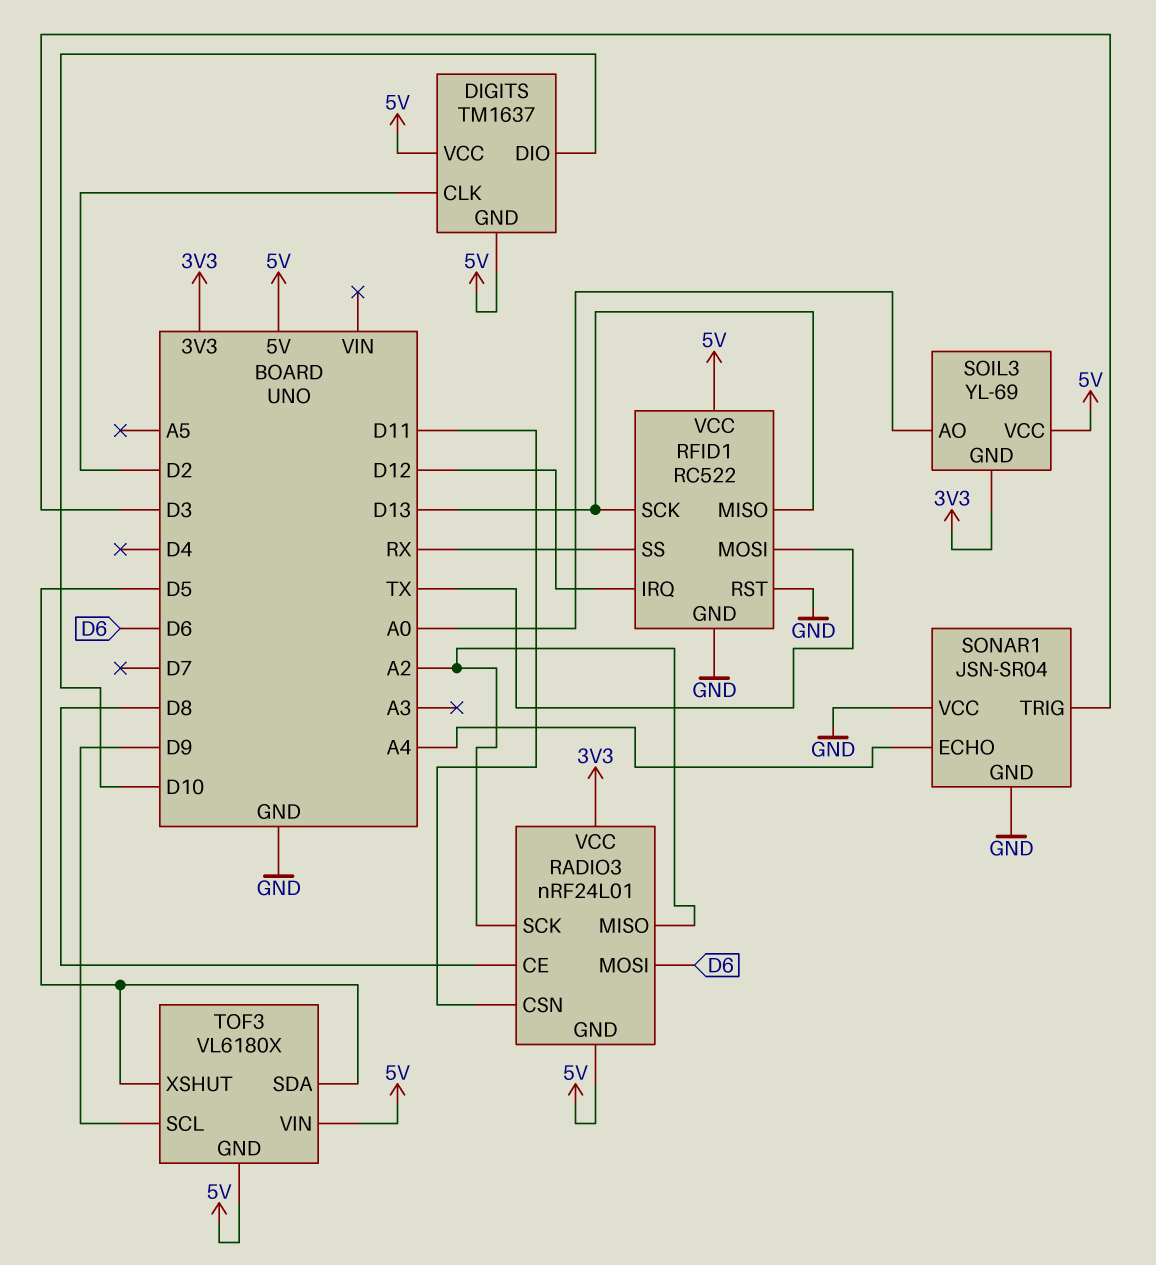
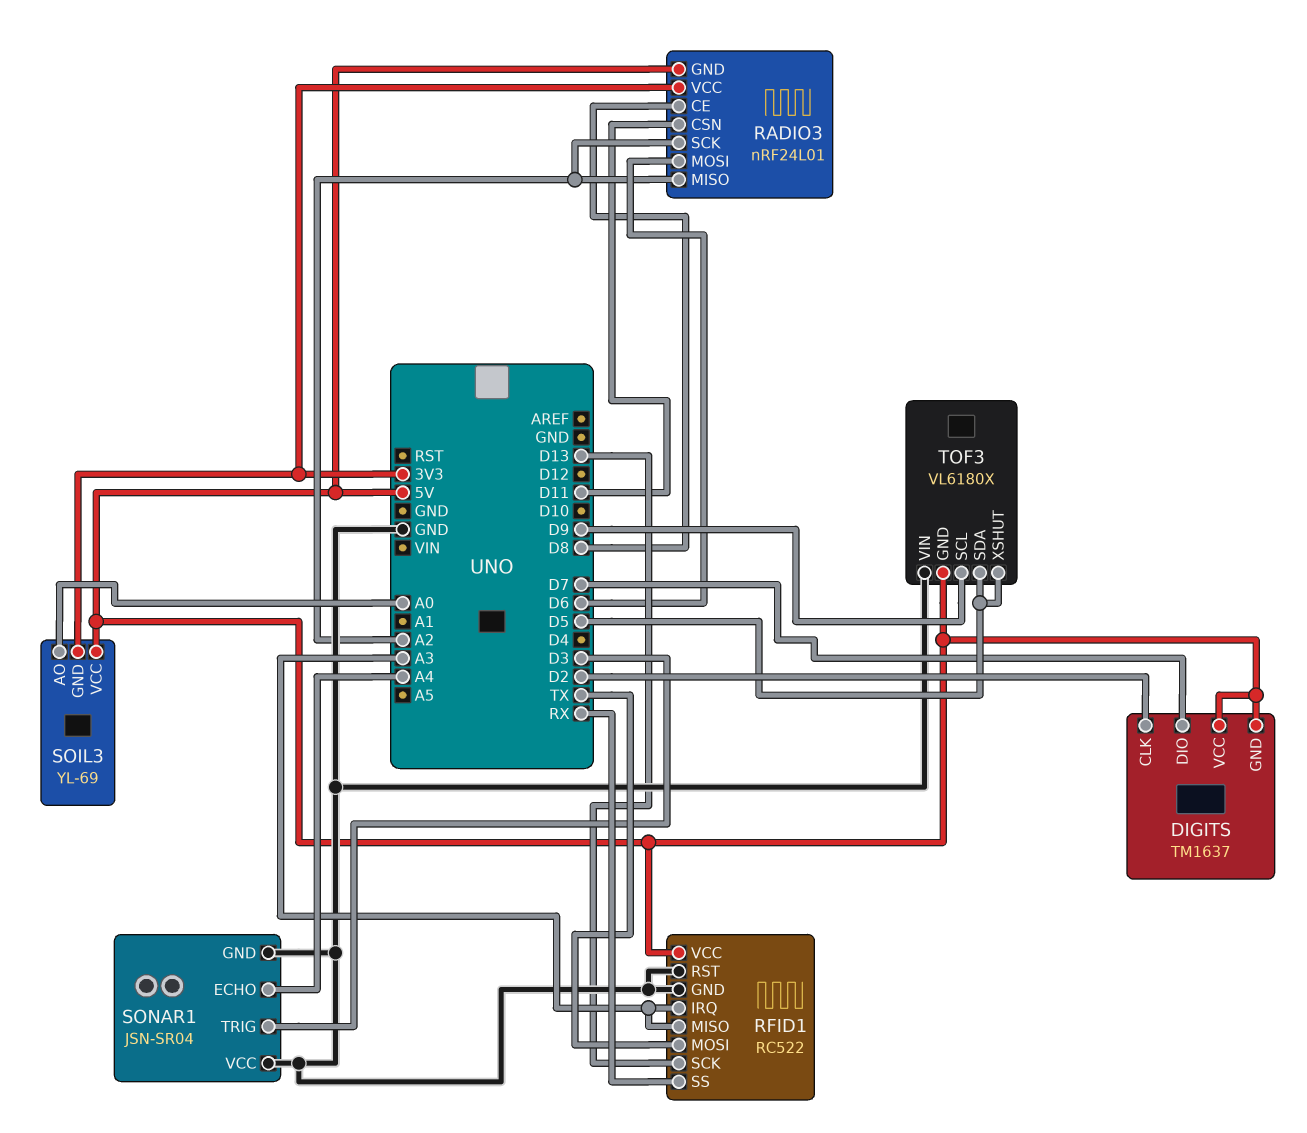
DIGITS pin DIO: D10 -> D7
RFID1 pin IRQ: D12 -> A3
RFID1 pin MISO: D13 -> A3
TOF3 pin VIN: 5V -> GND

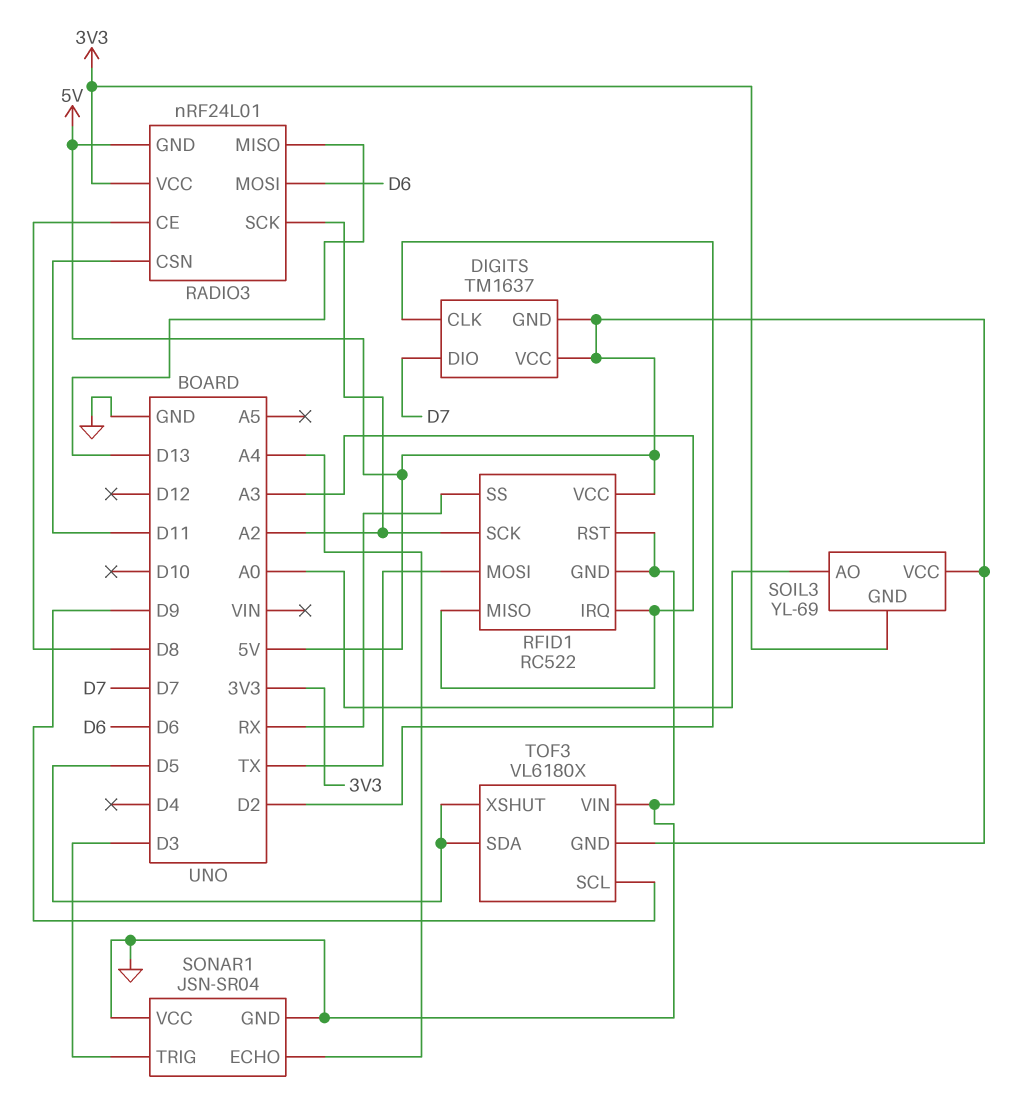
RADIO3 pin MISO: A2 -> D13
RFID1 pin SCK: D13 -> A2

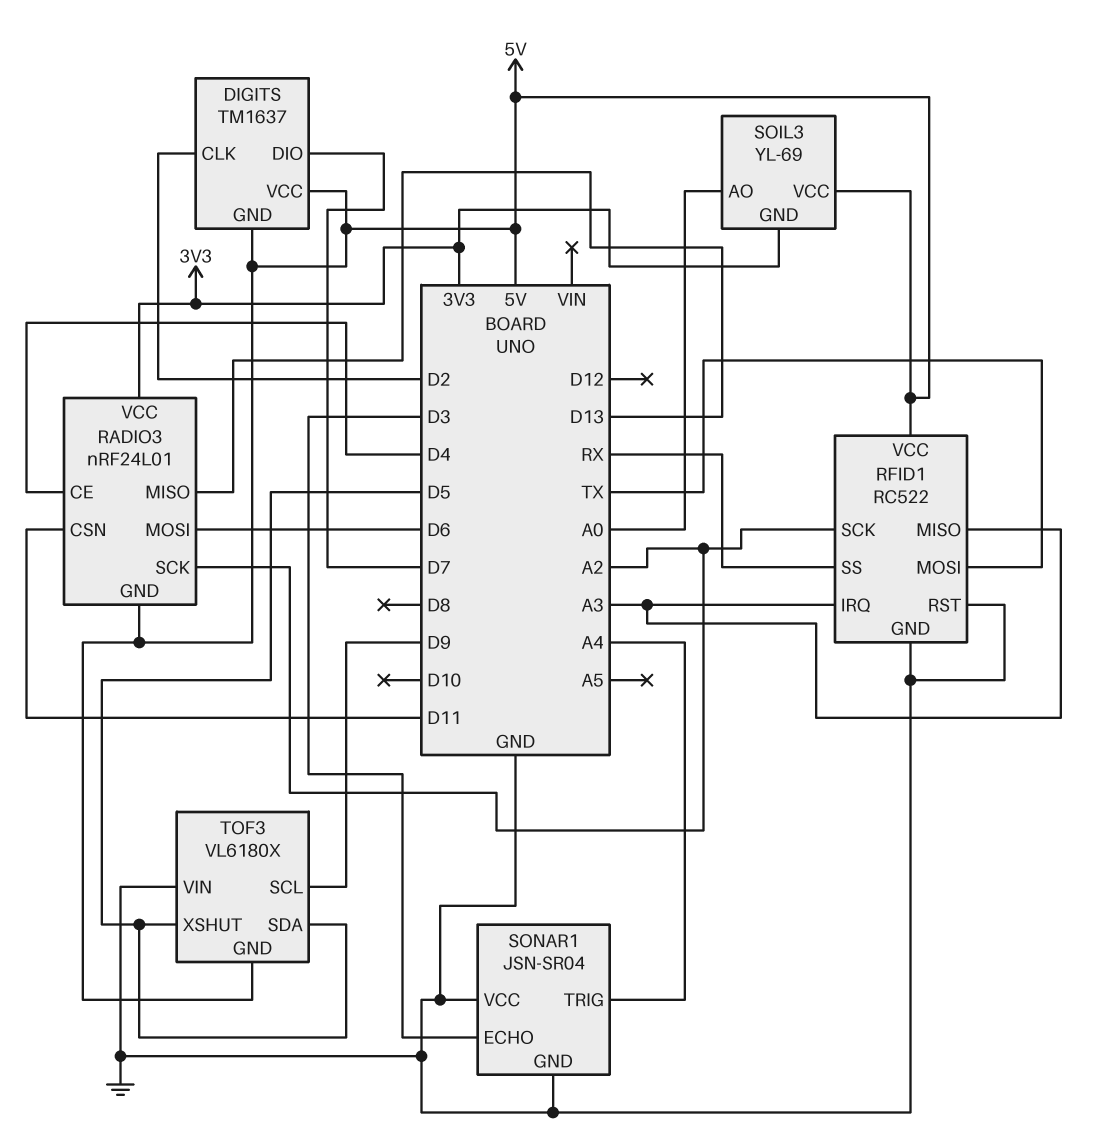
RADIO3 pin CE: D8 -> D4
SONAR1 pin ECHO: A4 -> D3
SONAR1 pin TRIG: D3 -> A4

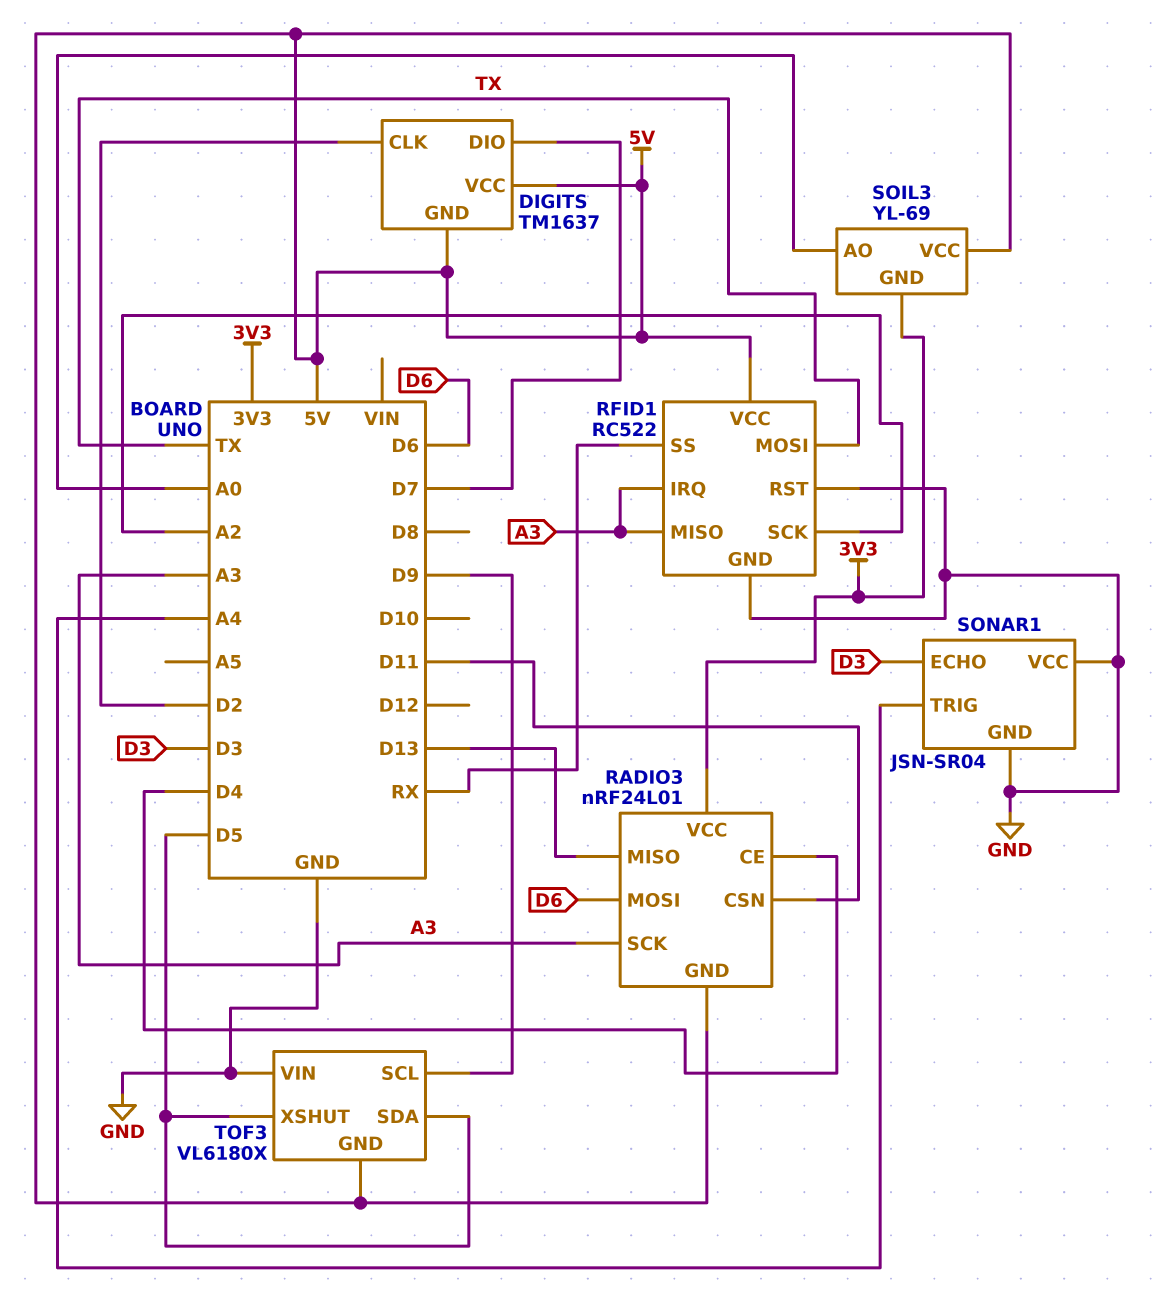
RADIO3 pin SCK: A2 -> A3

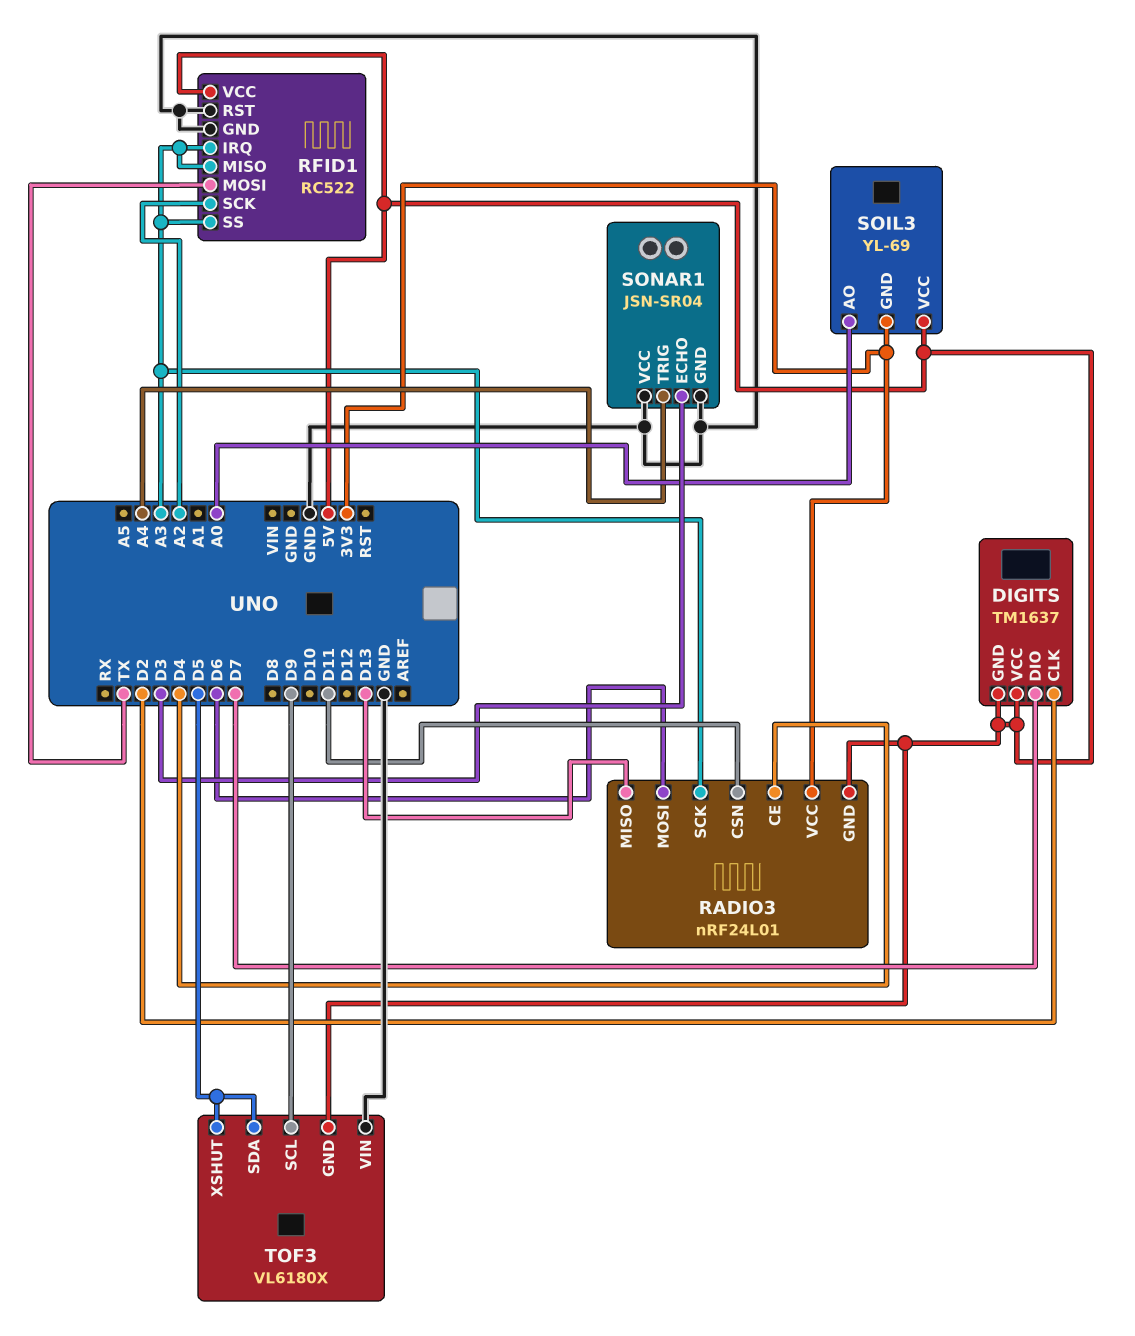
RFID1 pin SS: RX -> A3

